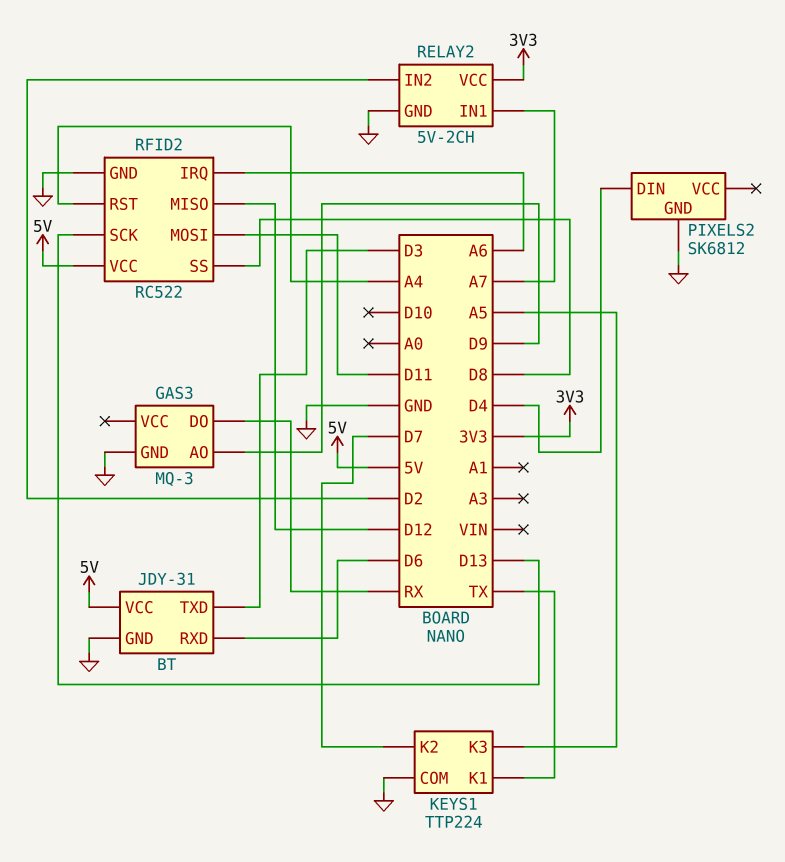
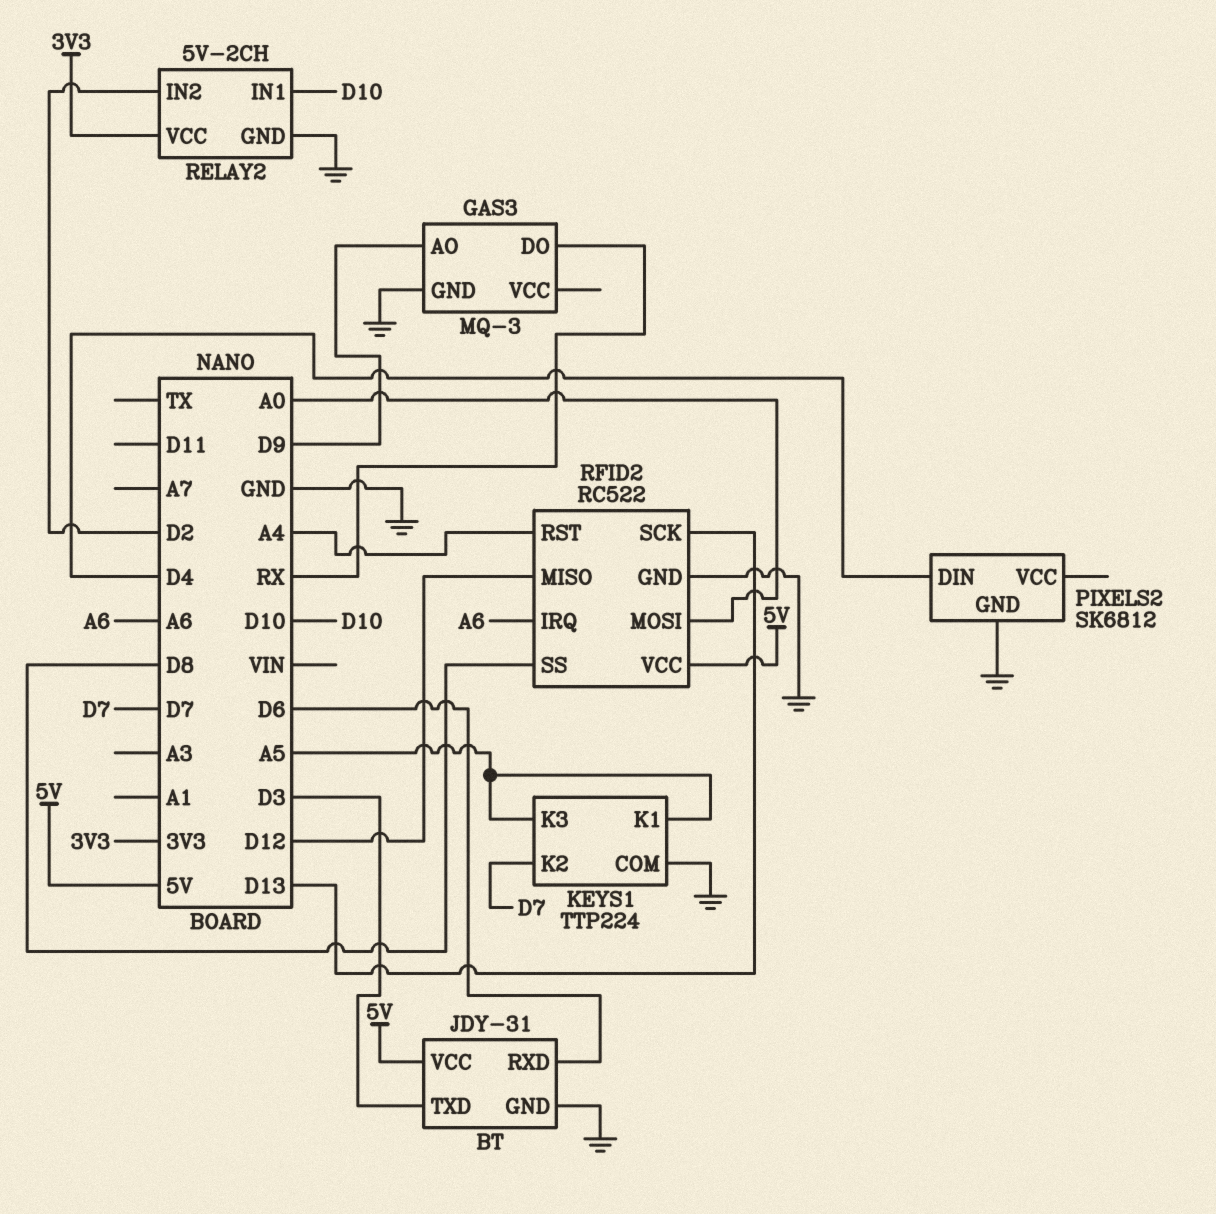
KEYS1 pin K1: TX -> A5
RELAY2 pin IN1: A7 -> D10
RFID2 pin MOSI: D11 -> A0

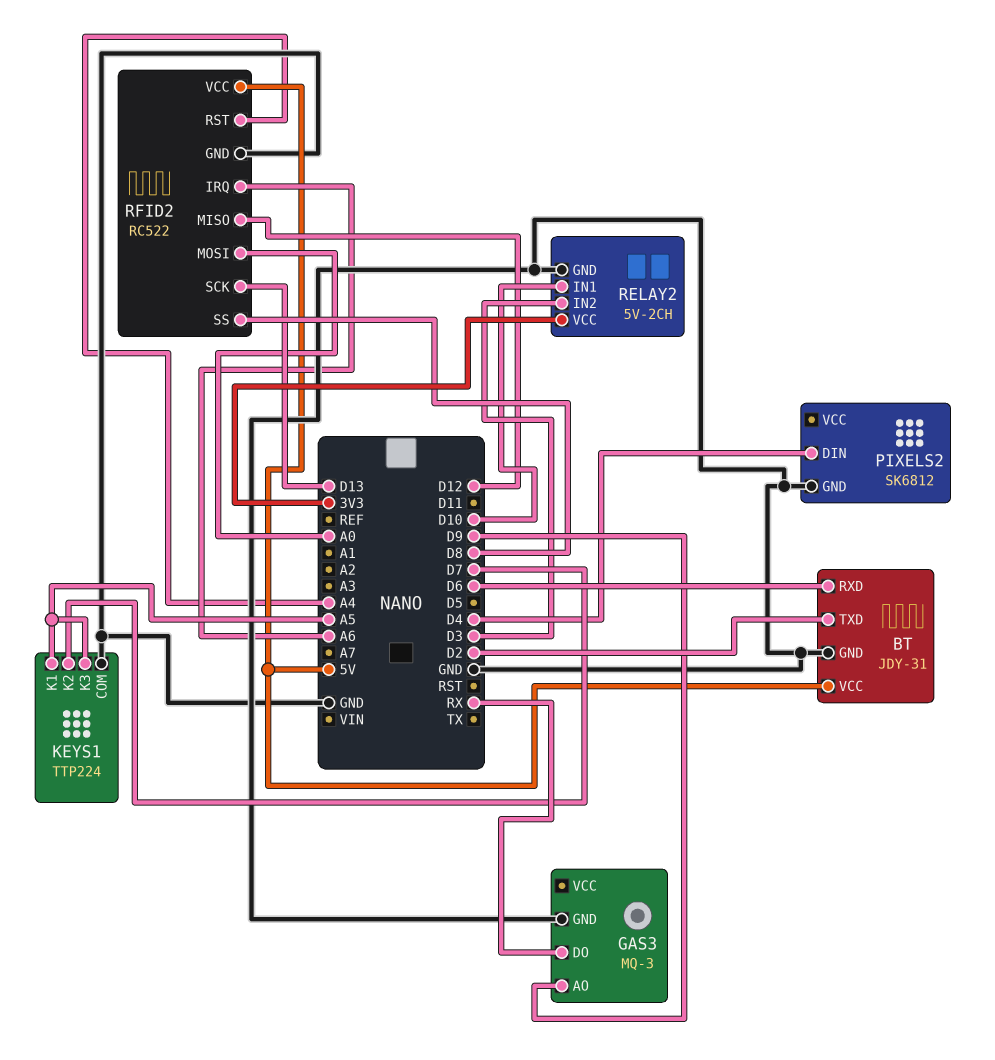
BT pin TXD: D3 -> D2
RELAY2 pin IN2: D2 -> D3

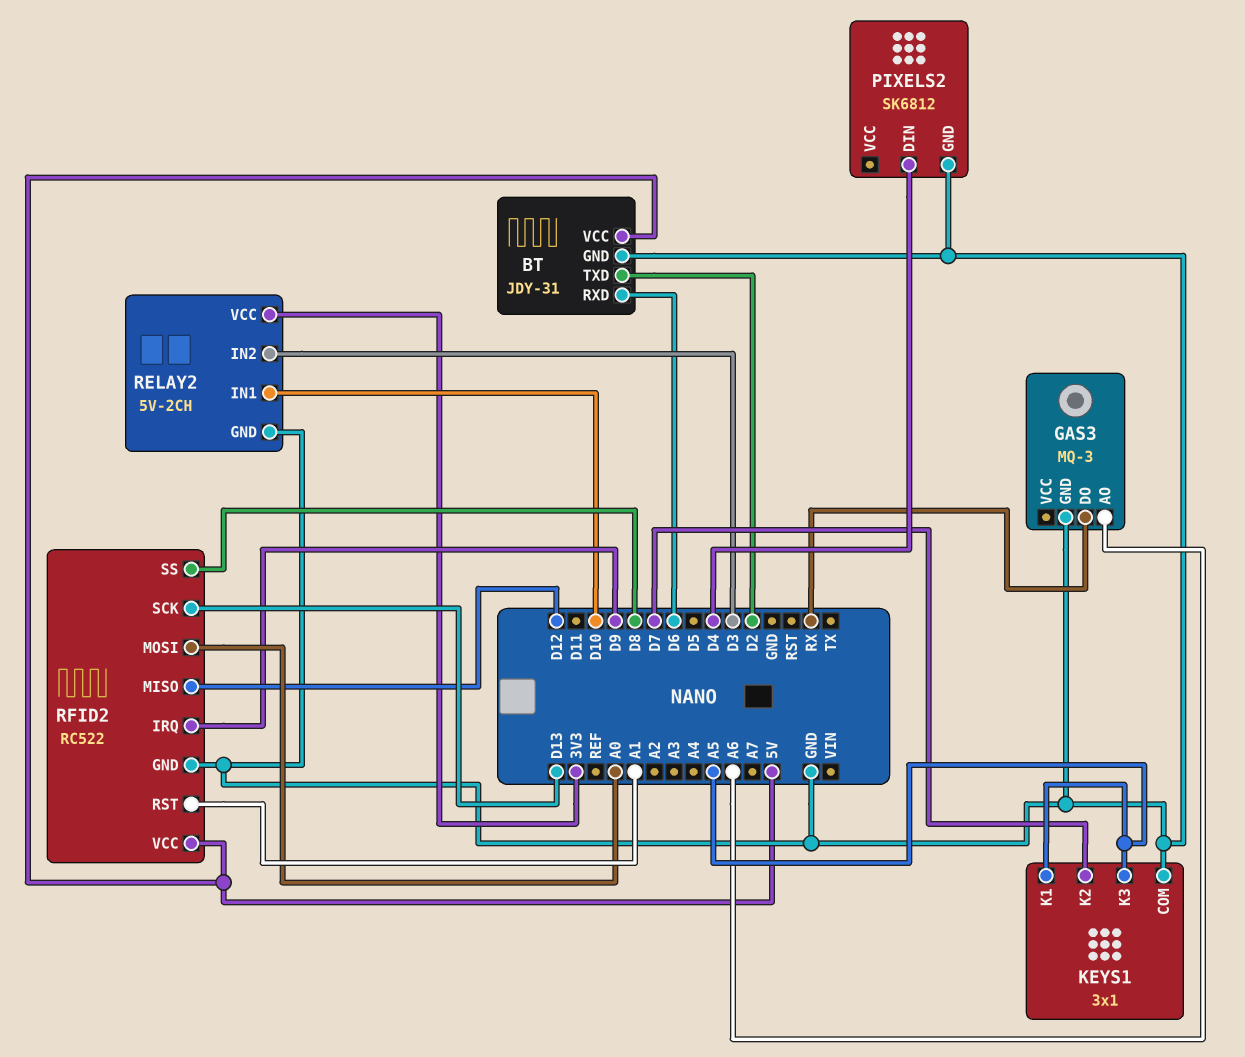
GAS3 pin AO: D9 -> A6
KEYS1: TTP224 -> 3x1
RFID2 pin IRQ: A6 -> D9
RFID2 pin RST: A4 -> A1

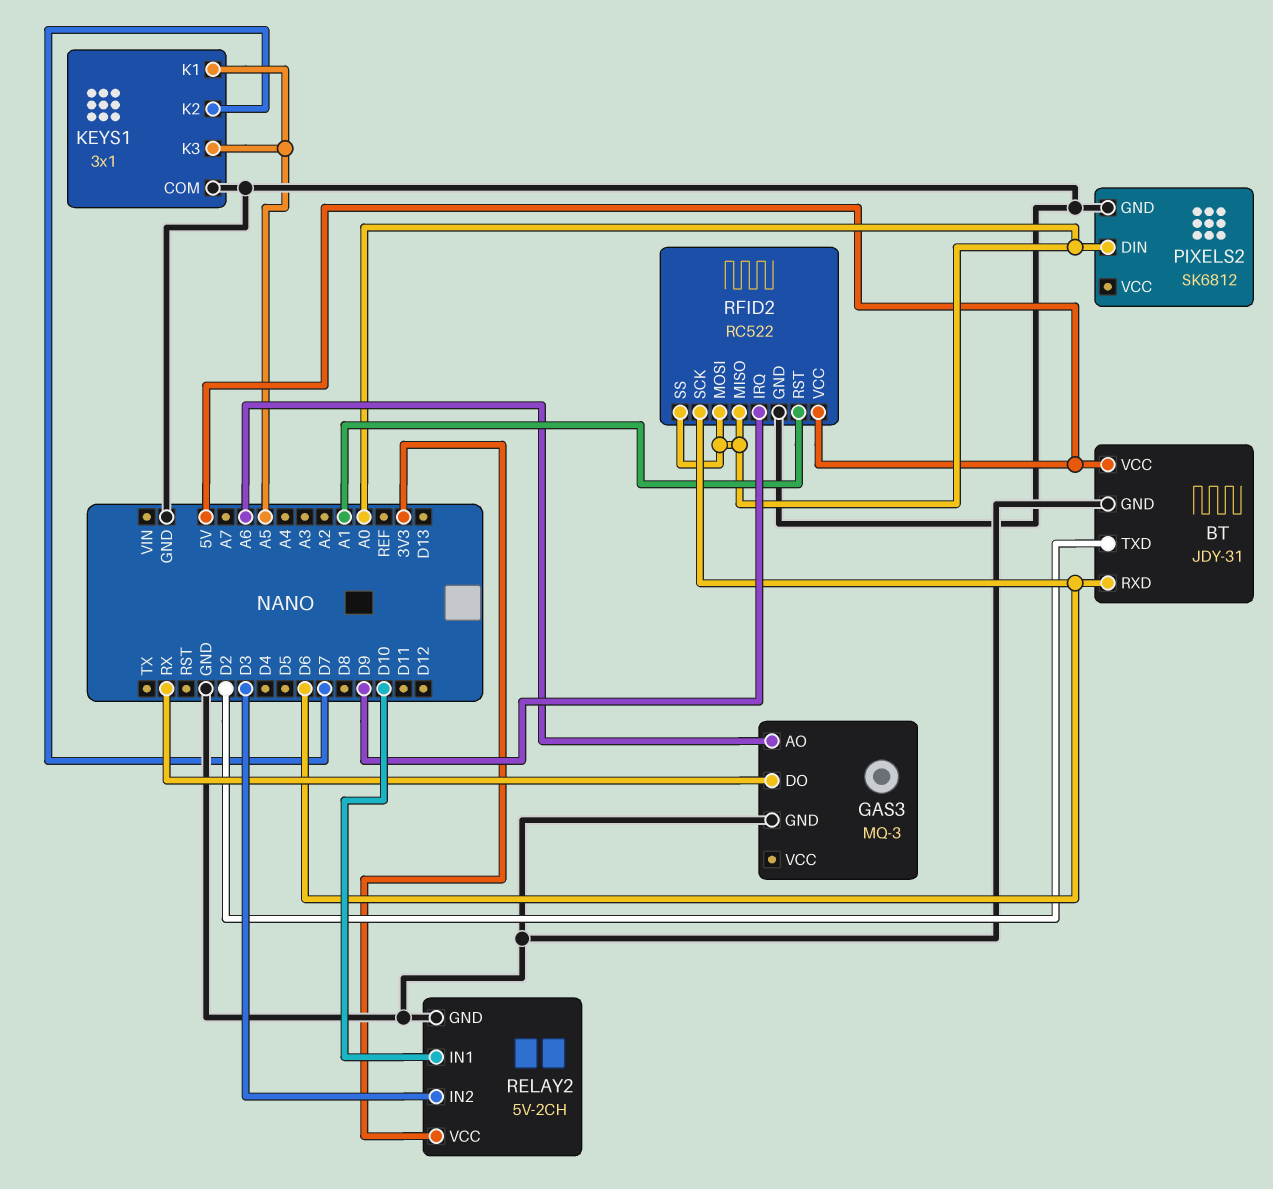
PIXELS2 pin DIN: D4 -> A0
RFID2 pin MISO: D12 -> A0
RFID2 pin SCK: D13 -> D6
RFID2 pin SS: D8 -> A0

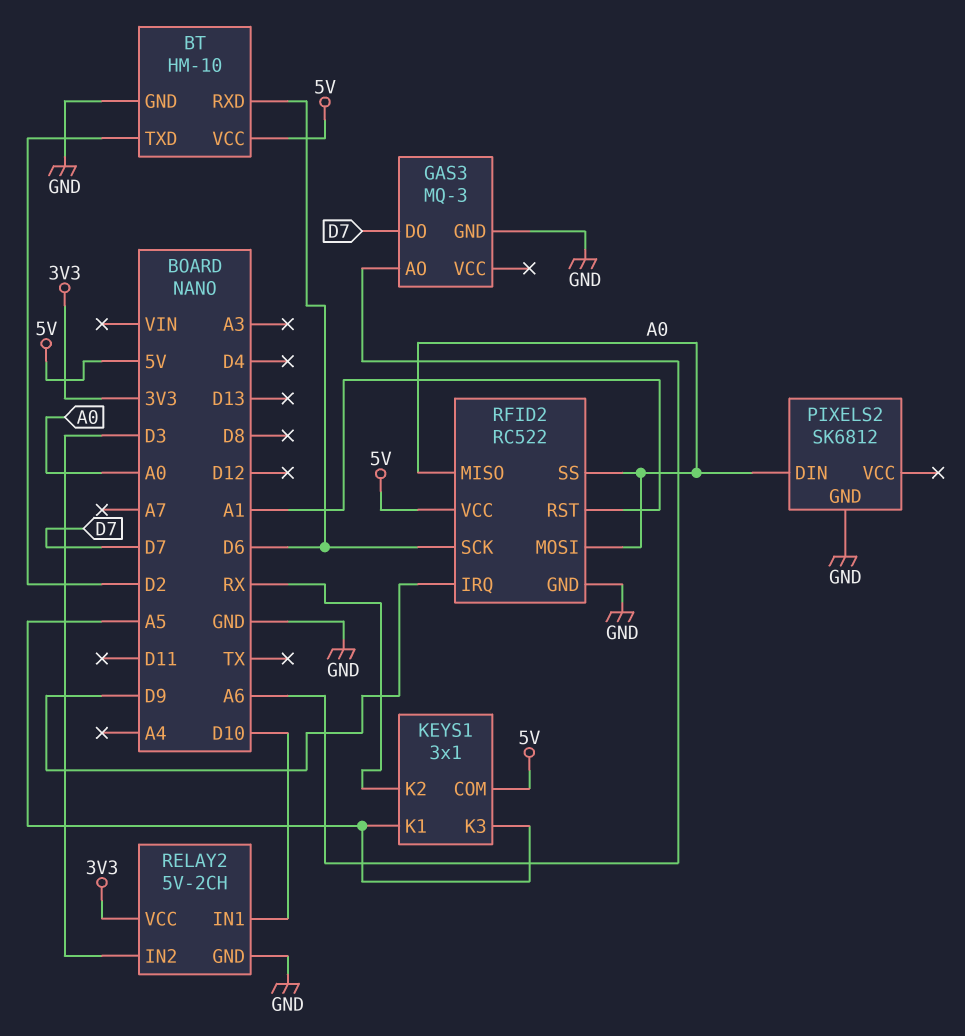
BT: JDY-31 -> HM-10
GAS3 pin DO: RX -> D7
KEYS1 pin COM: GND -> 5V
KEYS1 pin K2: D7 -> RX

